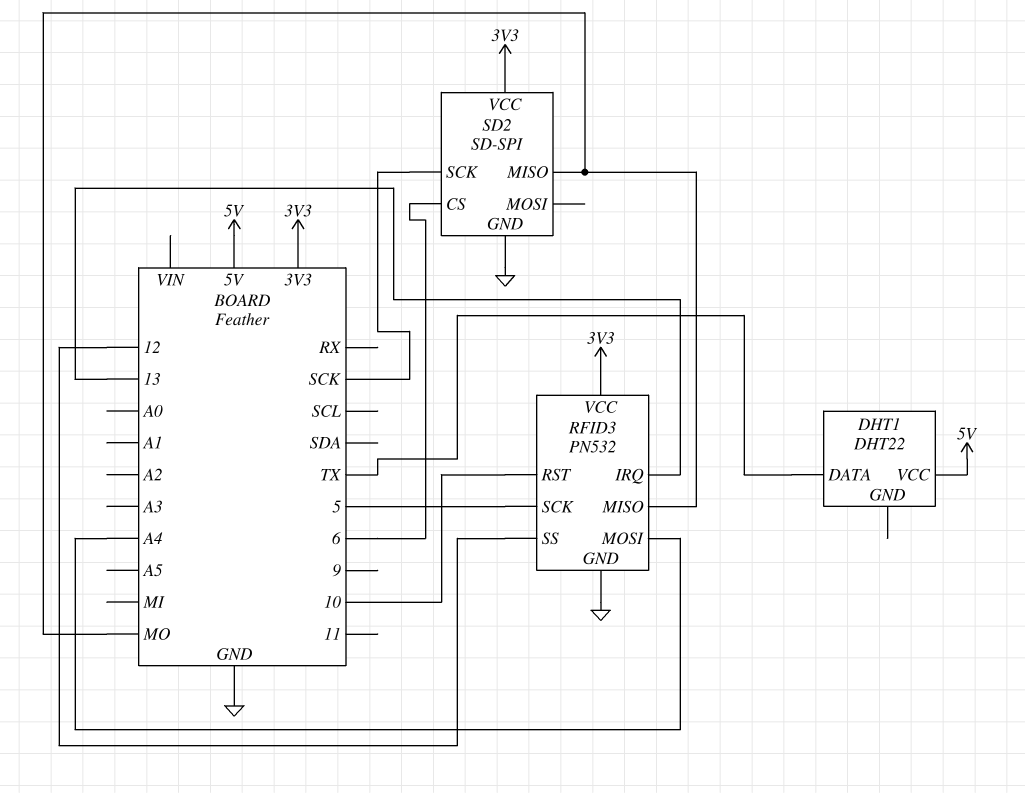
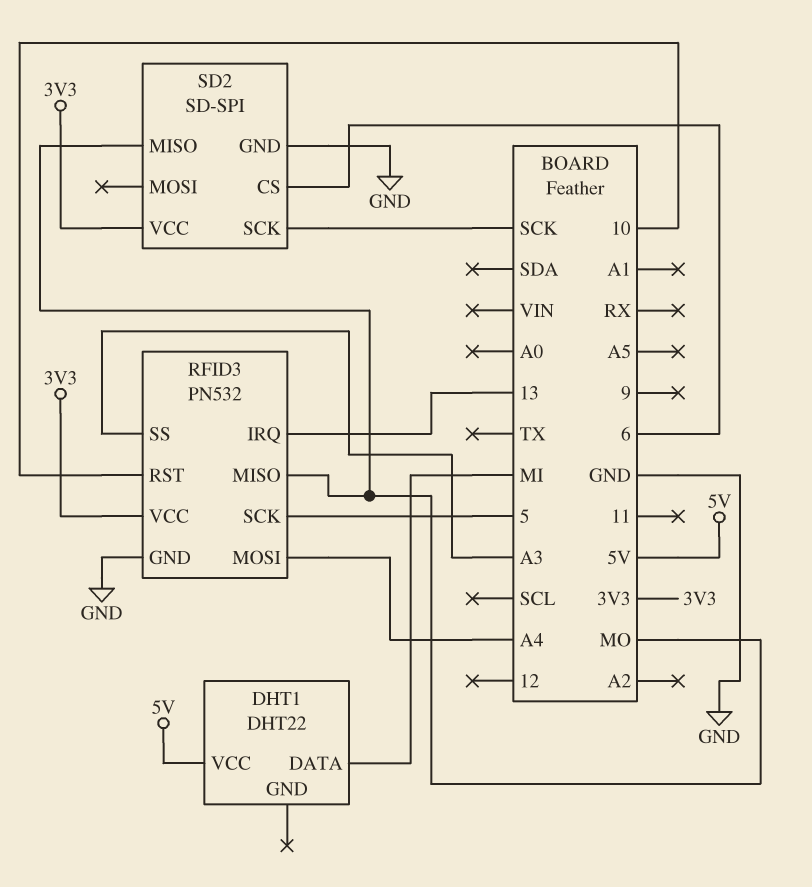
DHT1 pin DATA: TX -> MI
RFID3 pin SS: 12 -> A3

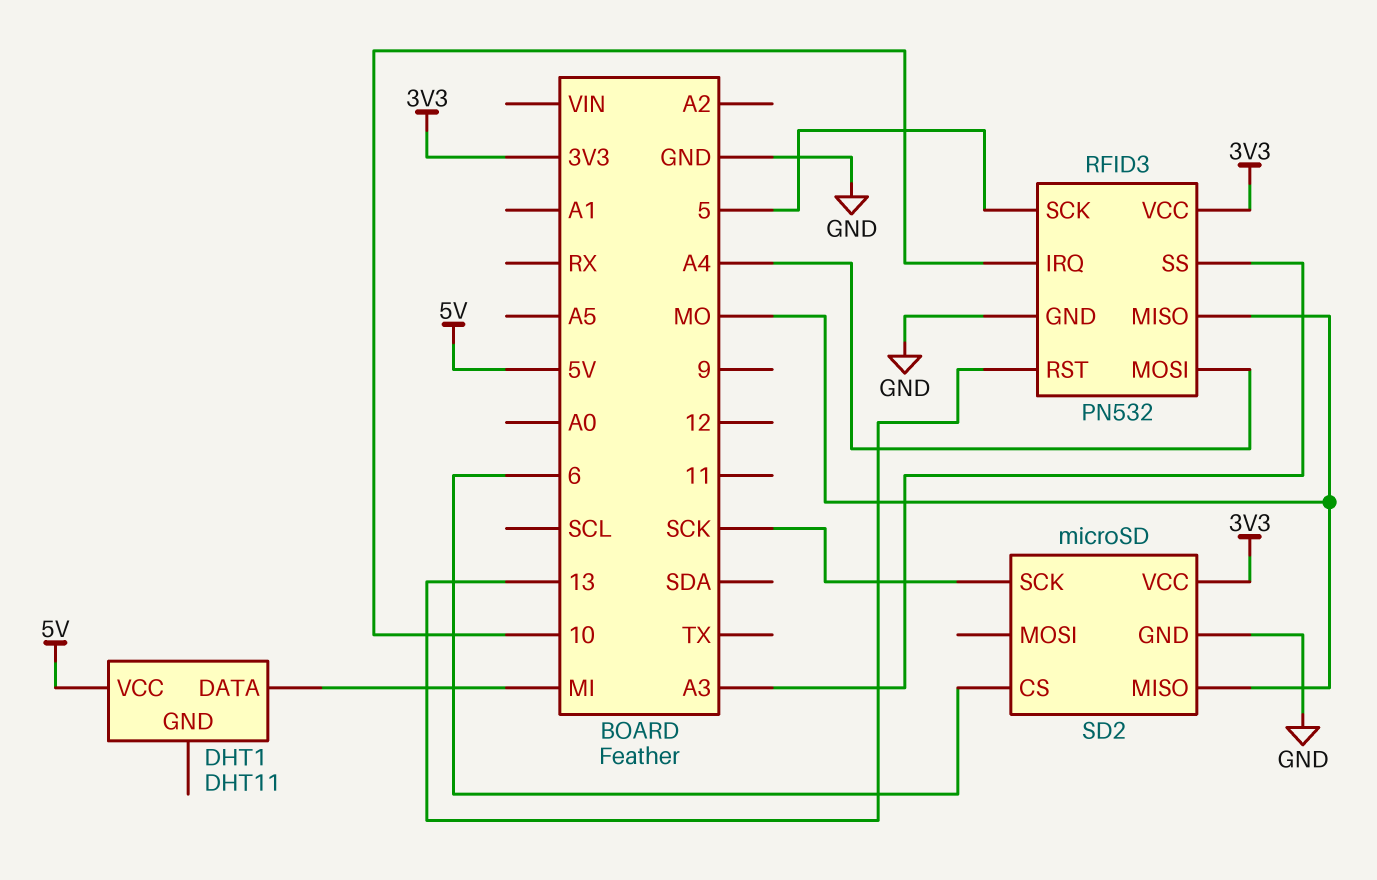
DHT1: DHT22 -> DHT11
RFID3 pin IRQ: 13 -> 10
RFID3 pin RST: 10 -> 13
SD2: SD-SPI -> microSD

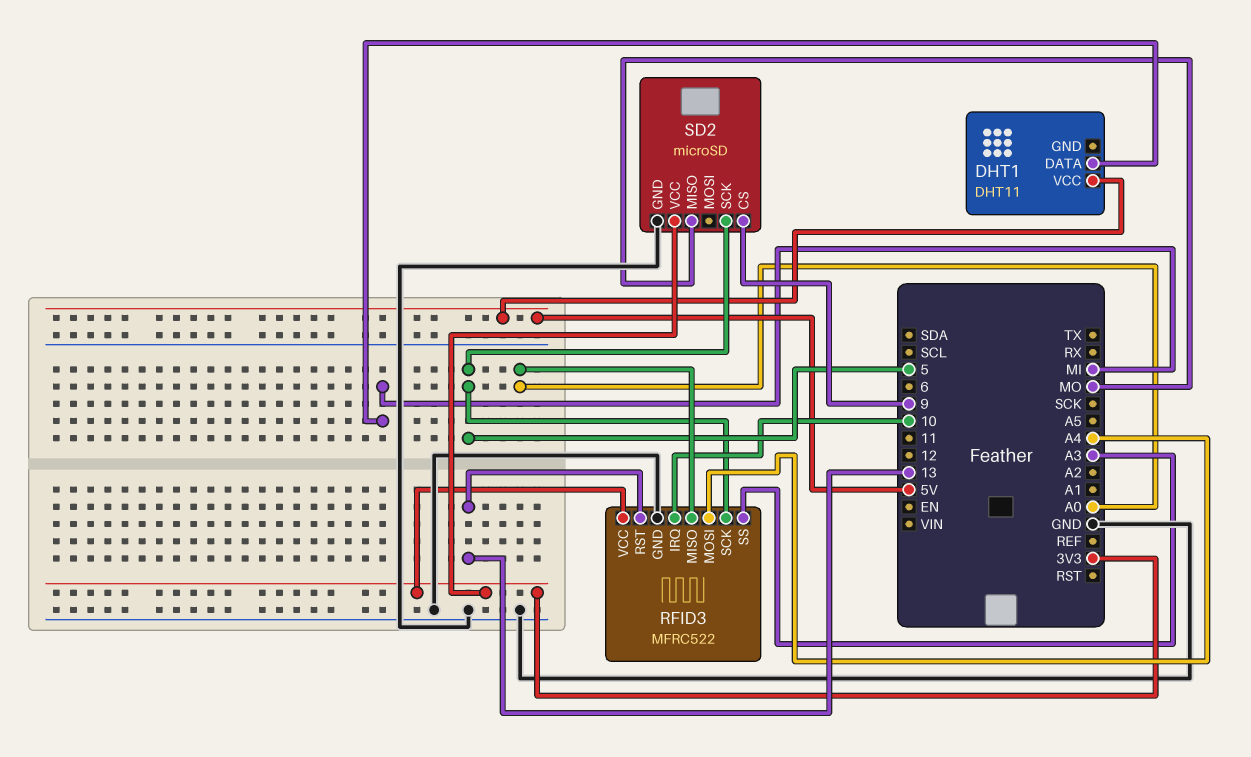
RFID3: PN532 -> MFRC522
RFID3 pin MISO: MO -> A0
SD2 pin CS: 6 -> 9
SD2 pin SCK: SCK -> 5

